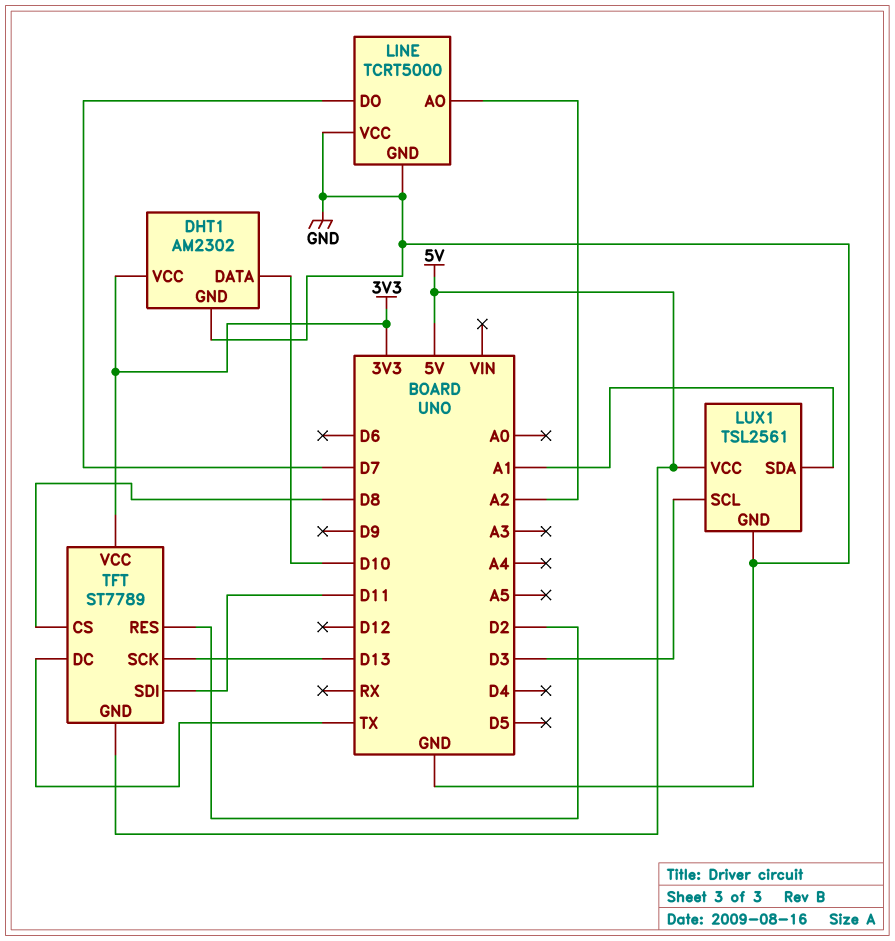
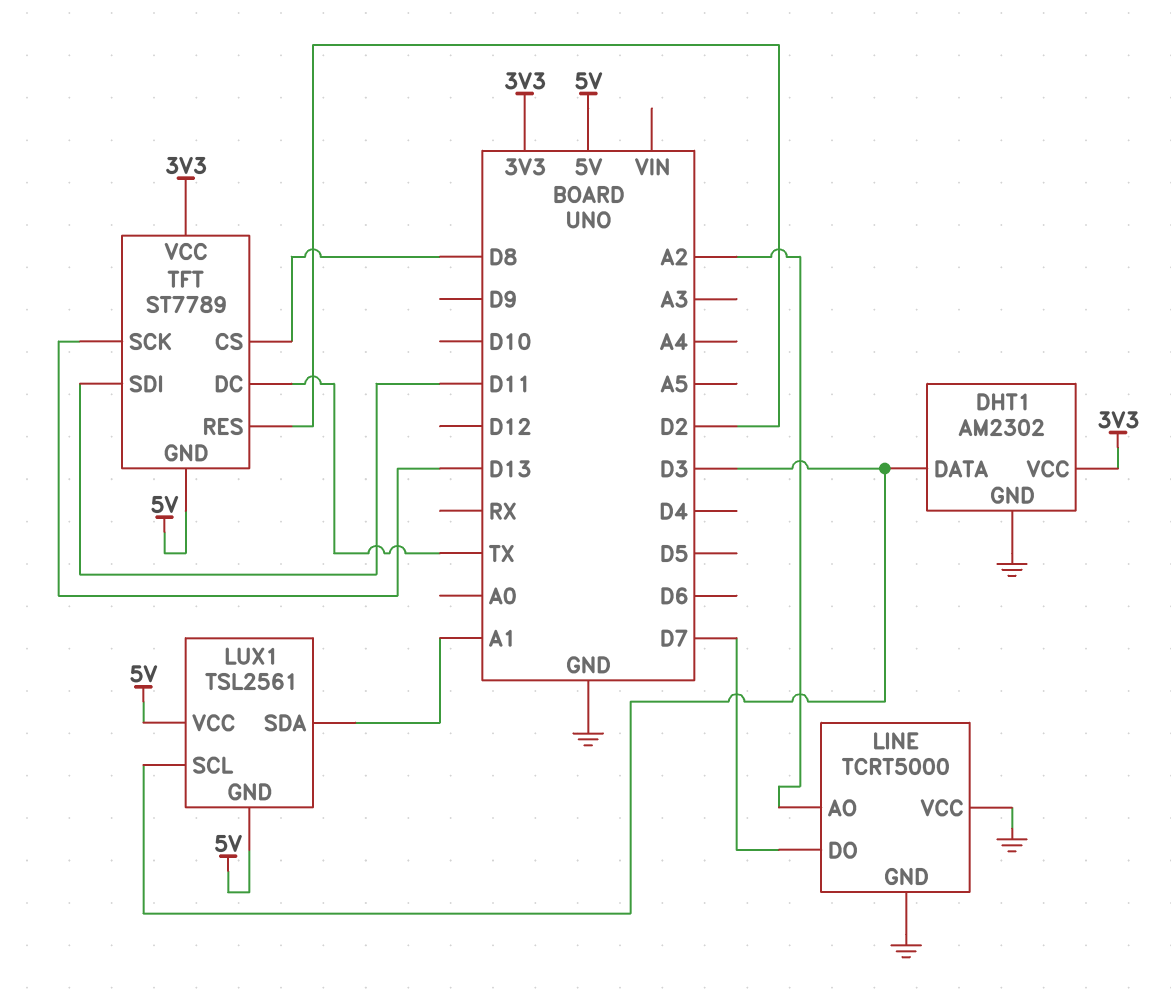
DHT1 pin DATA: D10 -> D3
LUX1 pin GND: GND -> 5V

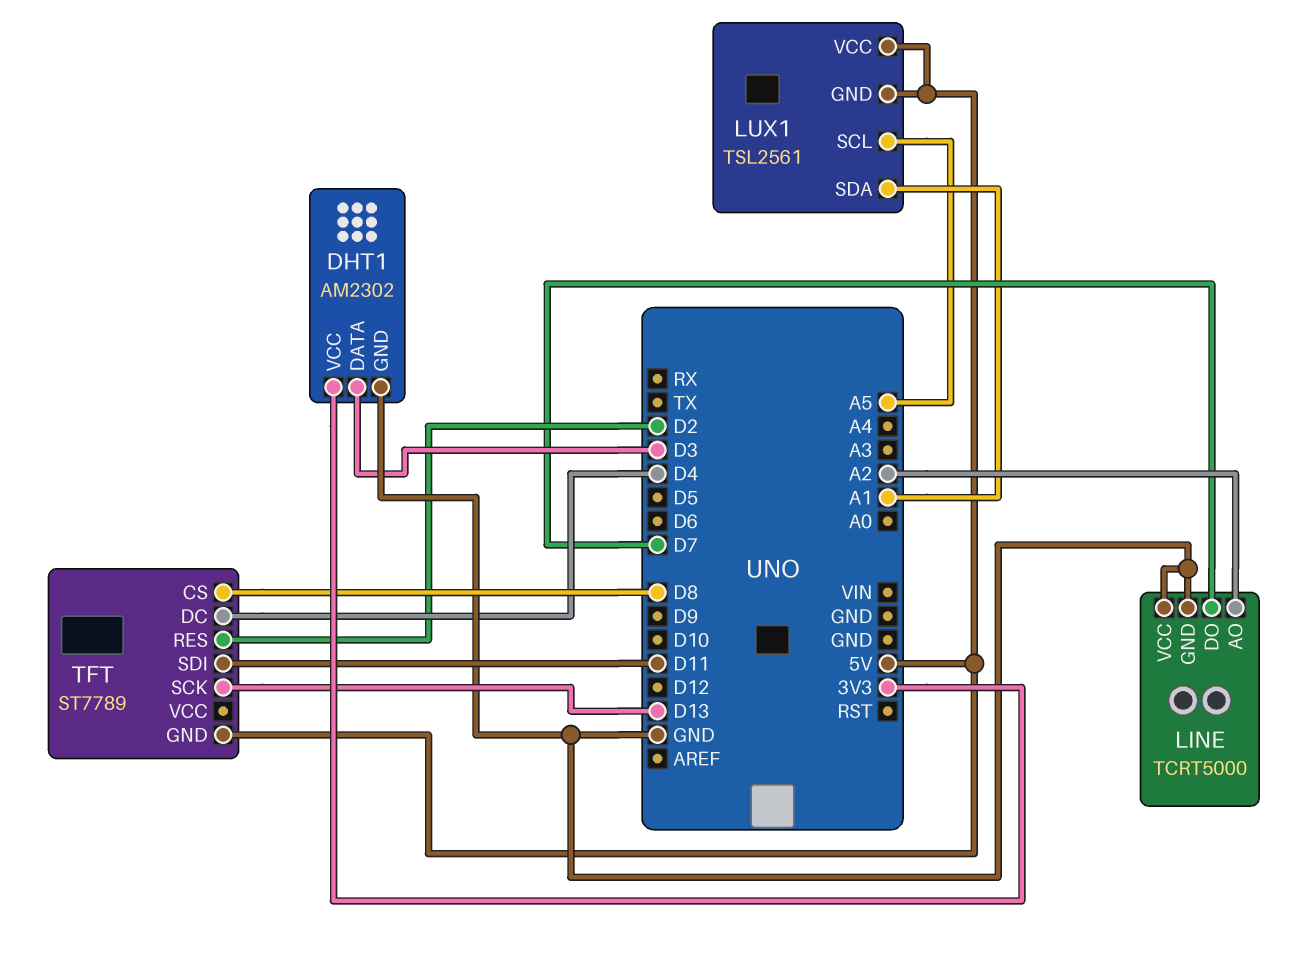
LUX1 pin SCL: D3 -> A5
TFT pin DC: TX -> D4
TFT pin VCC: 3V3 -> none

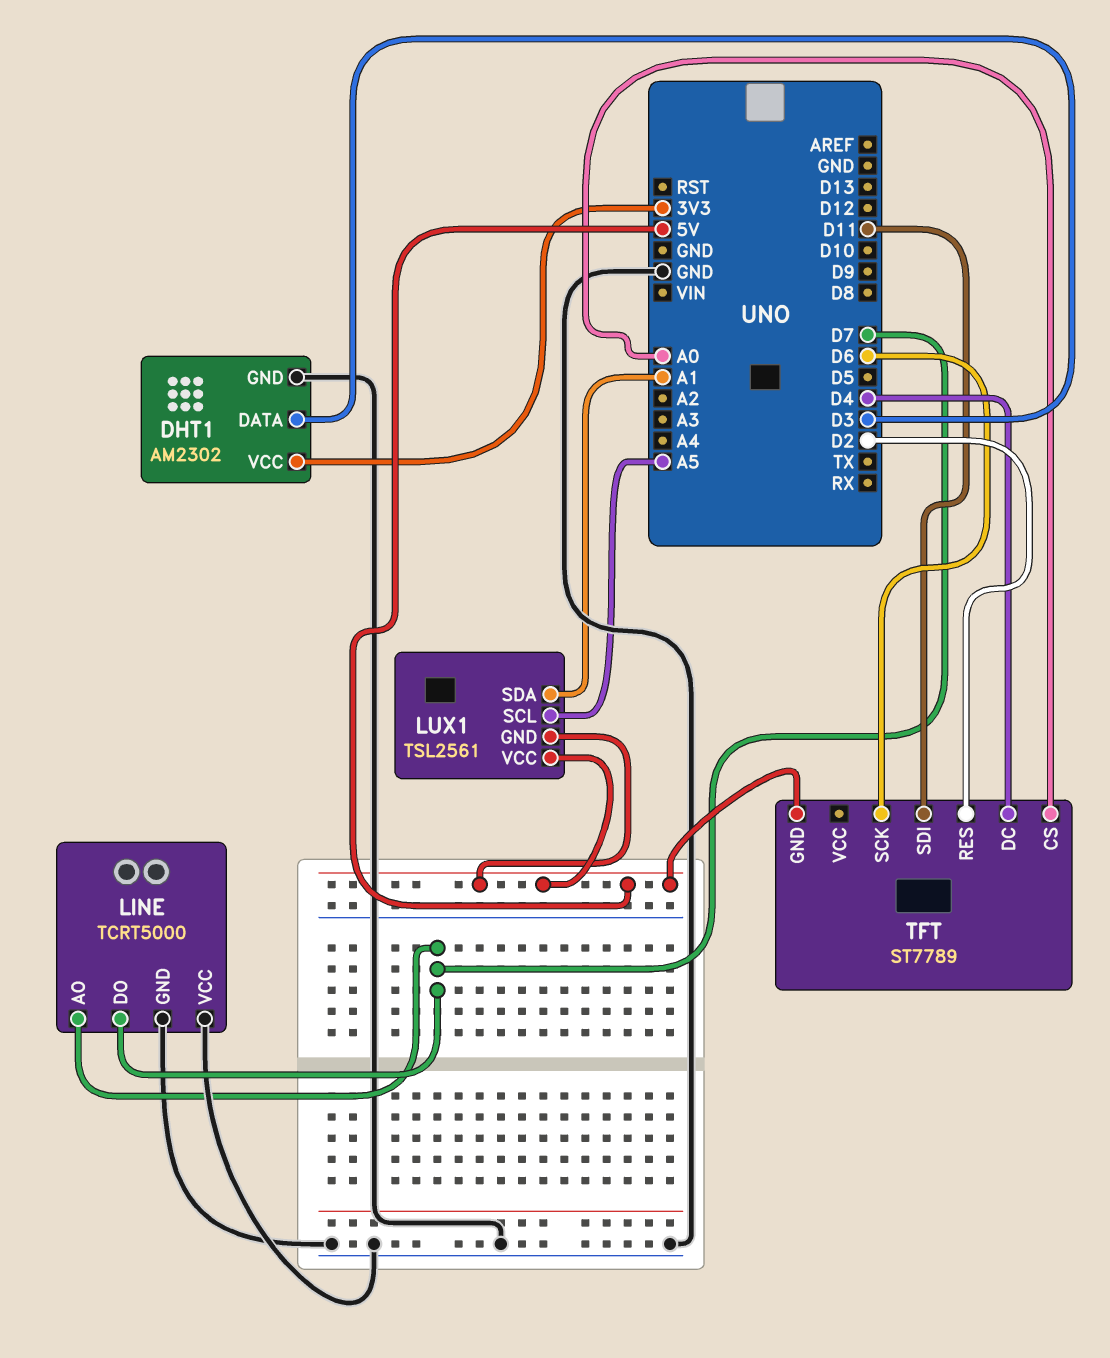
LINE pin AO: A2 -> D7
TFT pin CS: D8 -> A0
TFT pin SCK: D13 -> D6

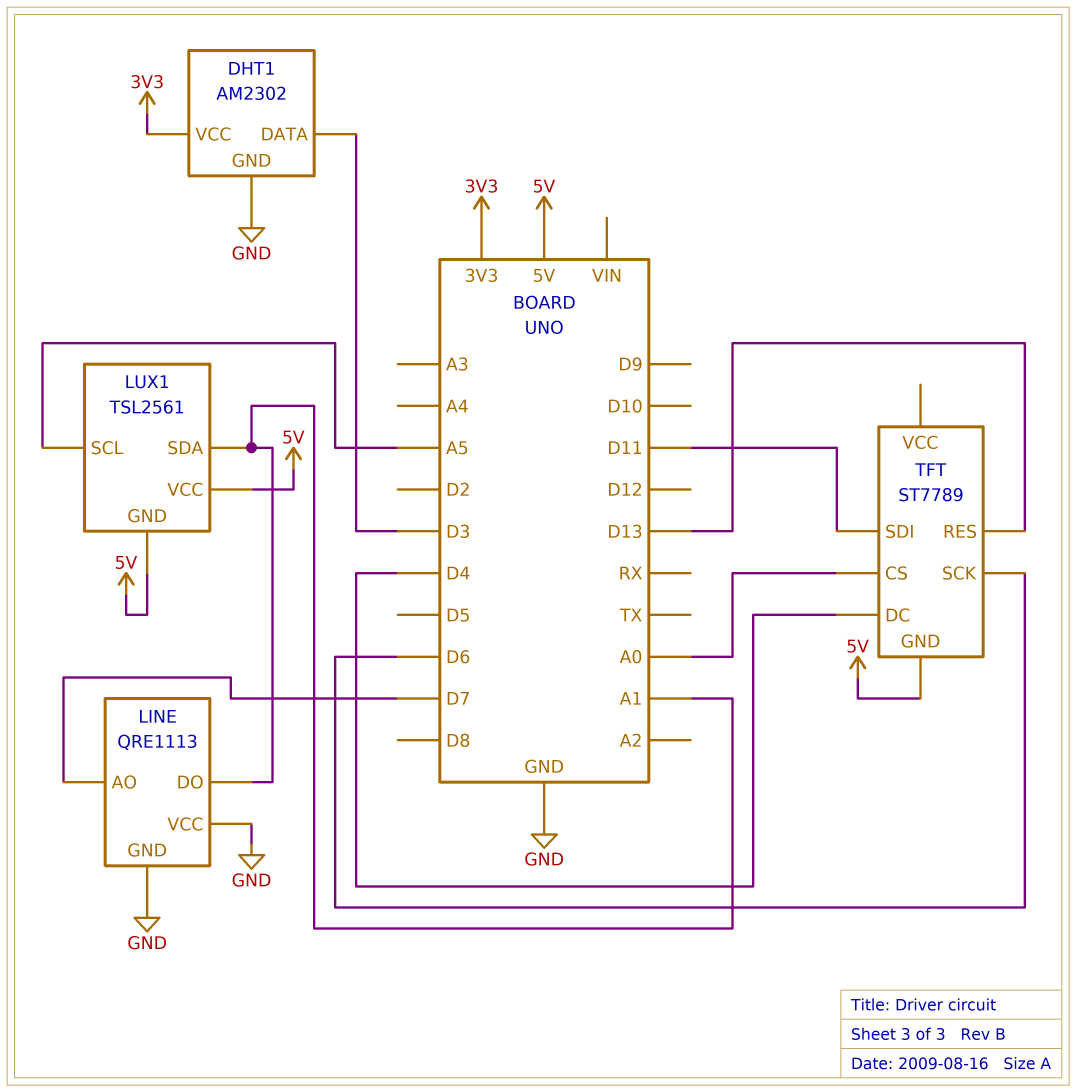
LINE: TCRT5000 -> QRE1113
LINE pin DO: D7 -> A1
TFT pin RES: D2 -> D13

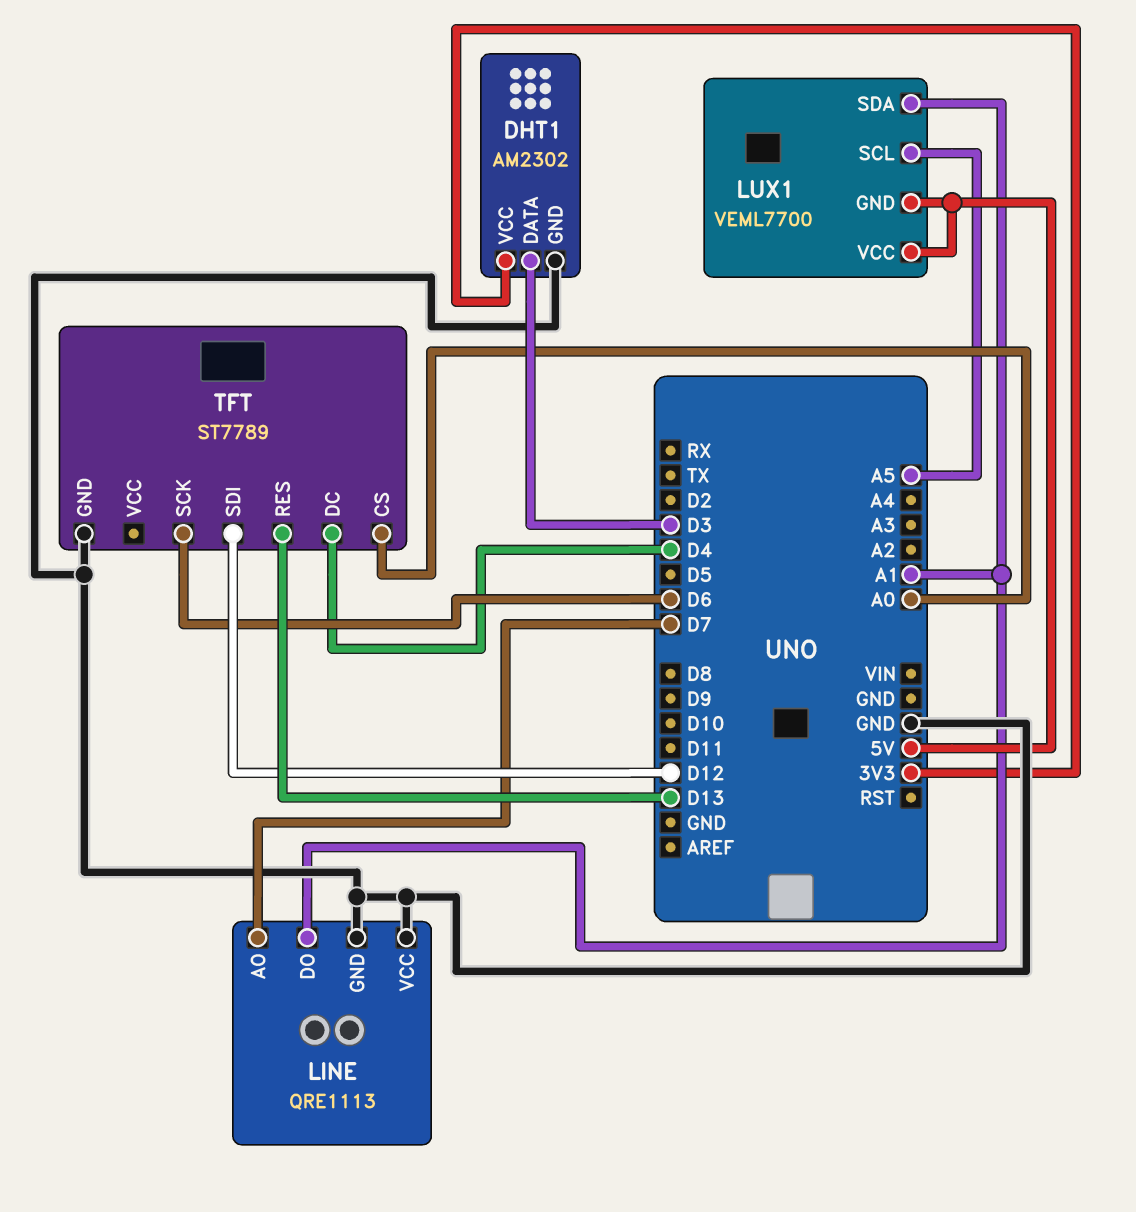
LUX1: TSL2561 -> VEML7700
TFT pin GND: 5V -> GND
TFT pin SDI: D11 -> D12

